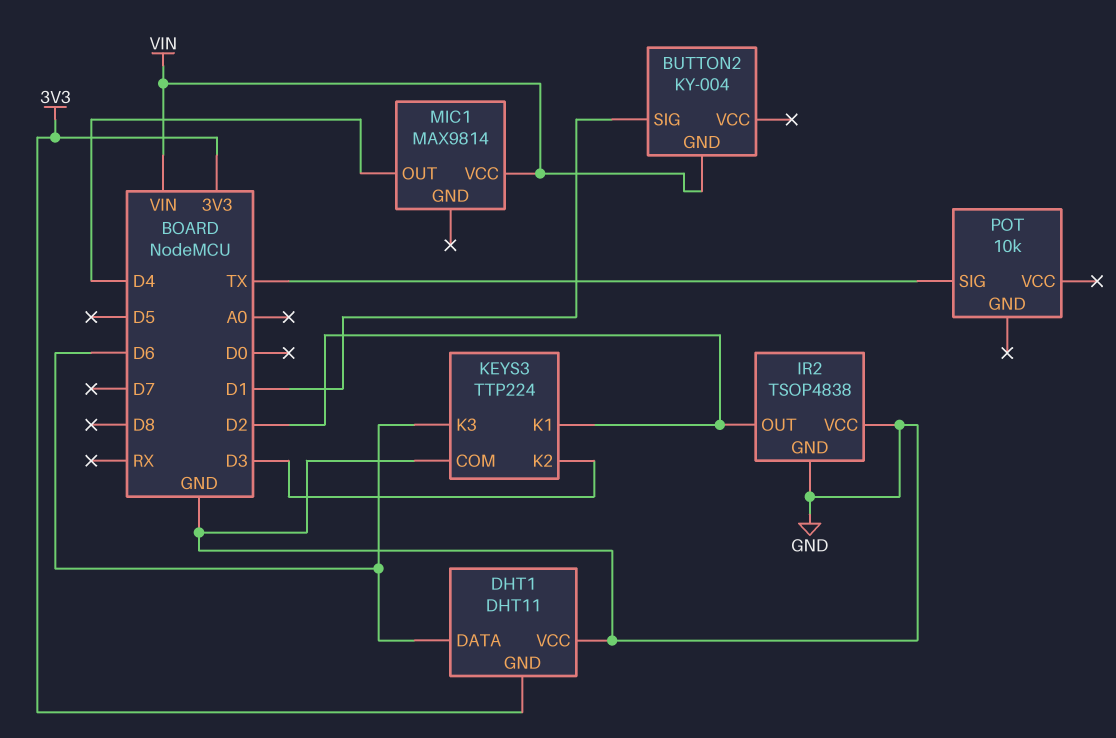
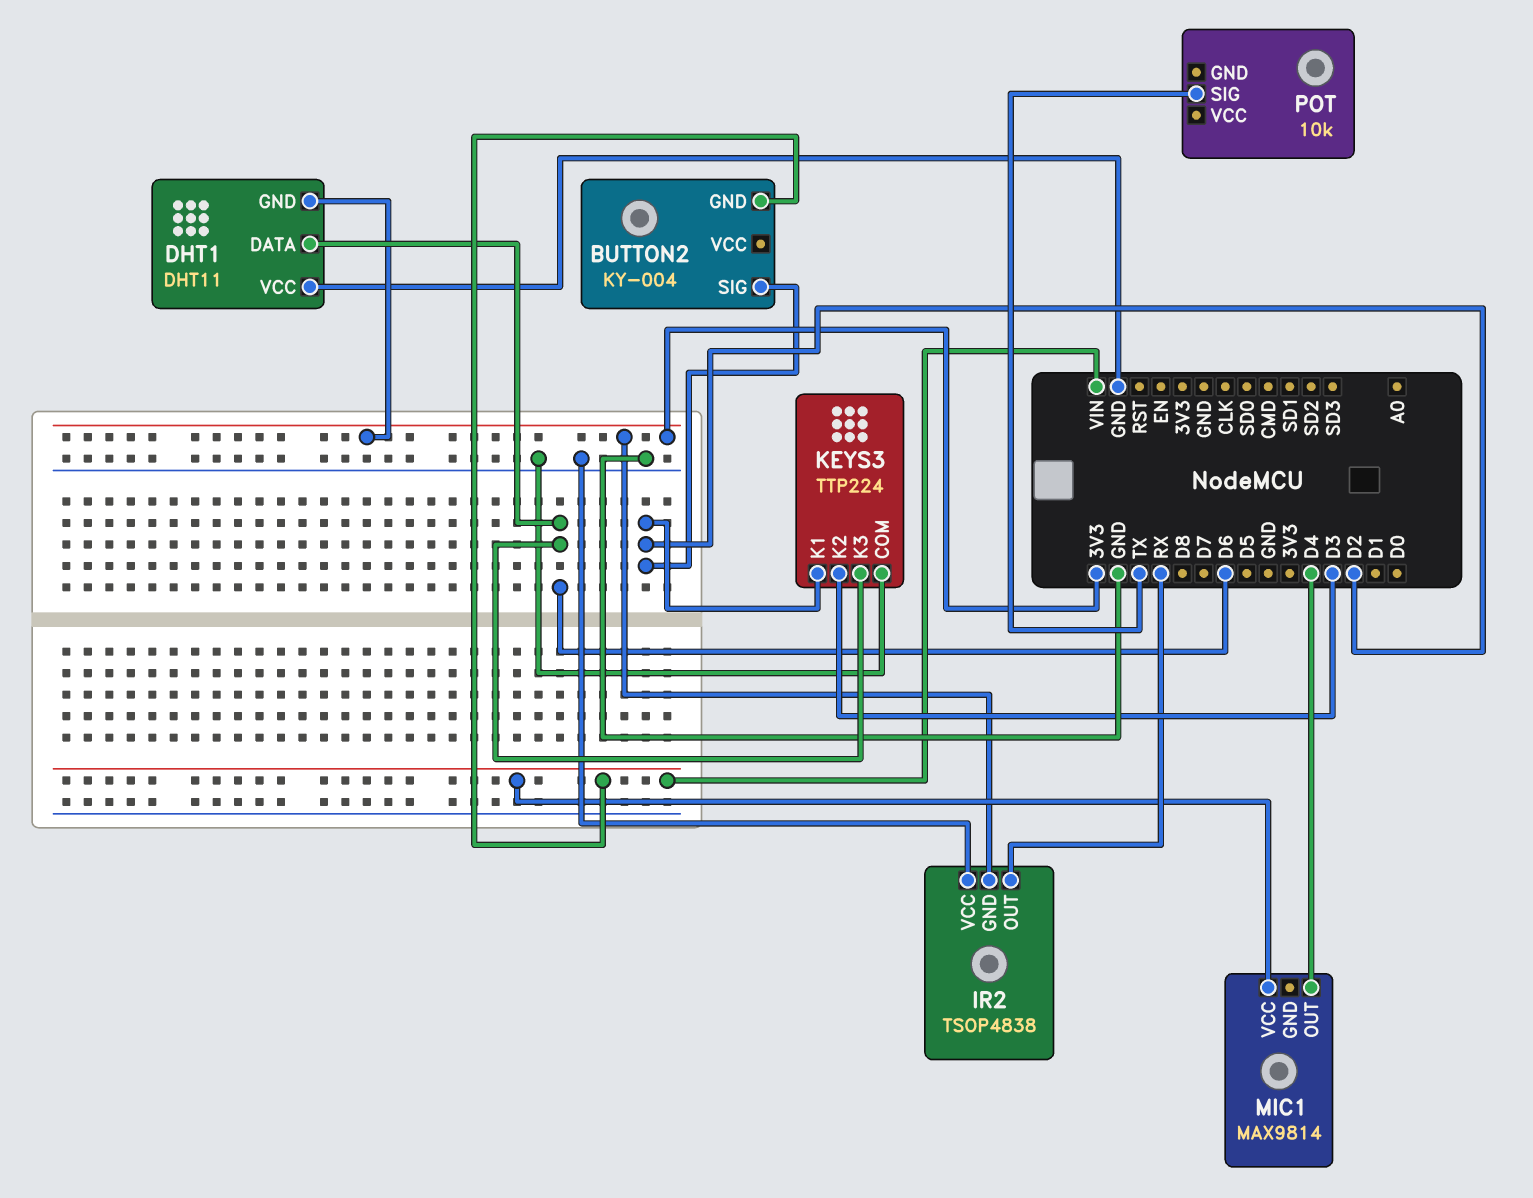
BUTTON2 pin SIG: D1 -> D2
IR2 pin GND: GND -> 3V3
IR2 pin OUT: D2 -> RX

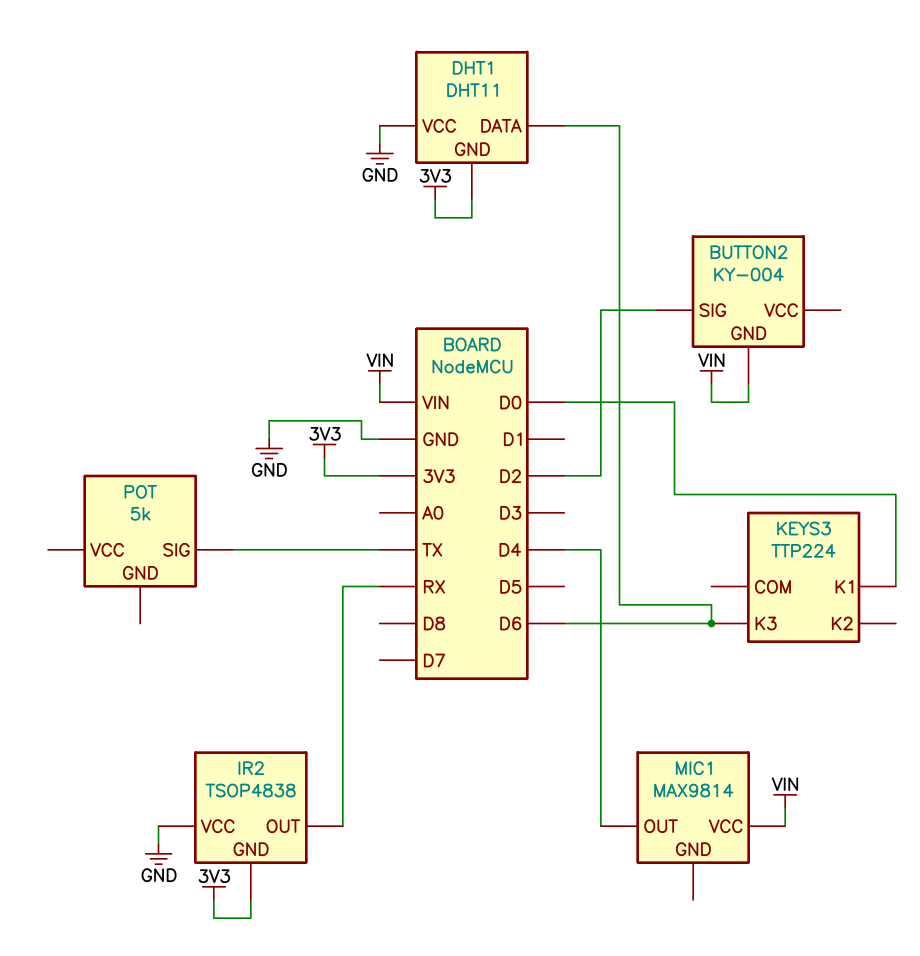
KEYS3 pin COM: GND -> none
KEYS3 pin K1: D2 -> D0
KEYS3 pin K2: D3 -> none
POT: 10k -> 5k

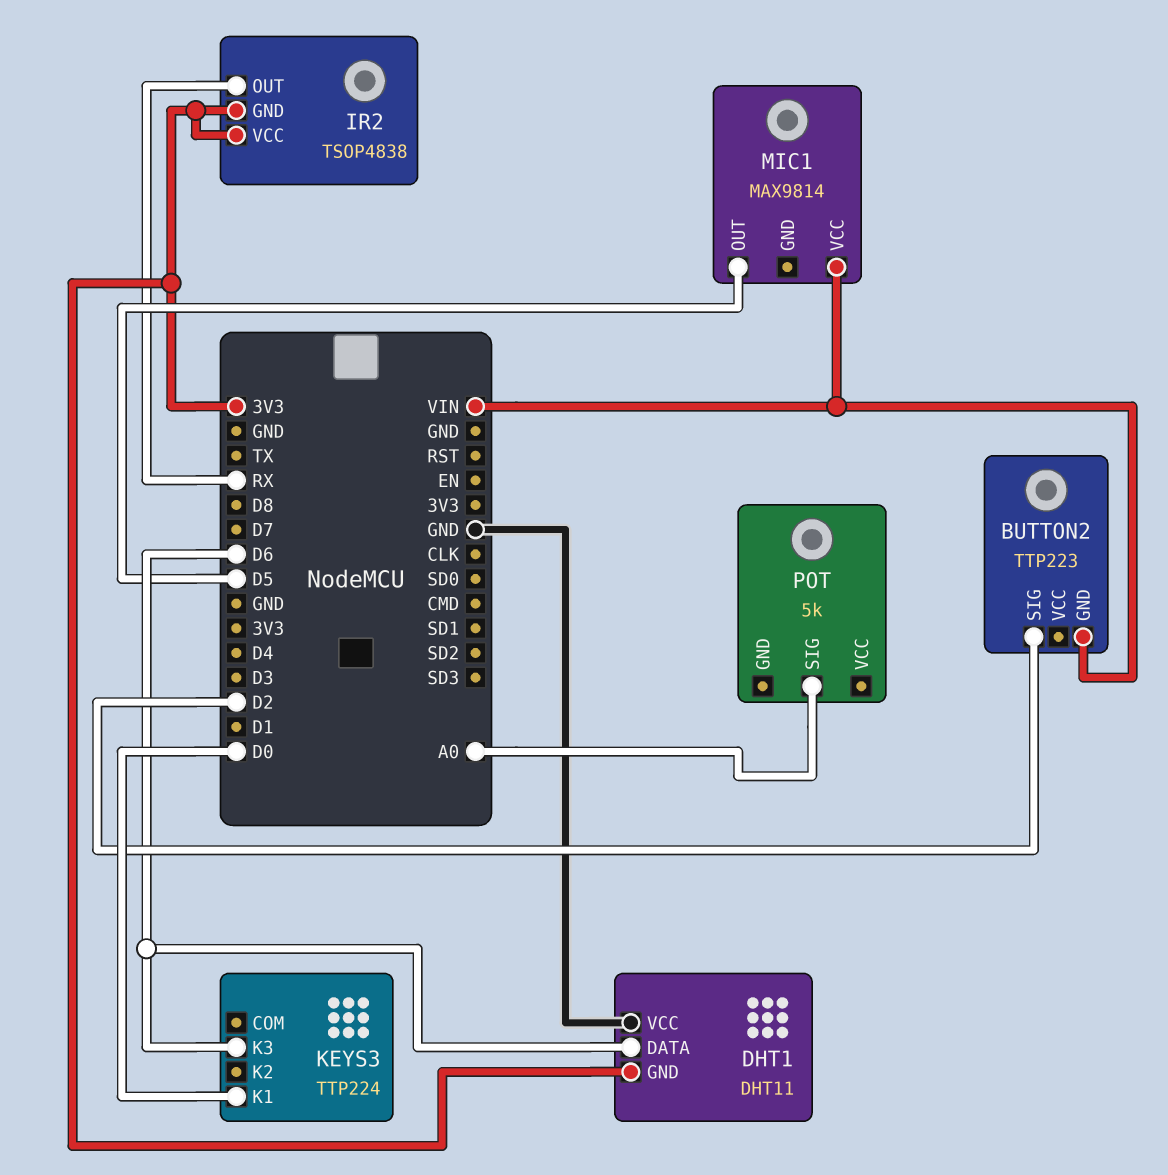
BUTTON2: KY-004 -> TTP223
IR2 pin VCC: GND -> 3V3
MIC1 pin OUT: D4 -> D5
POT pin SIG: TX -> A0

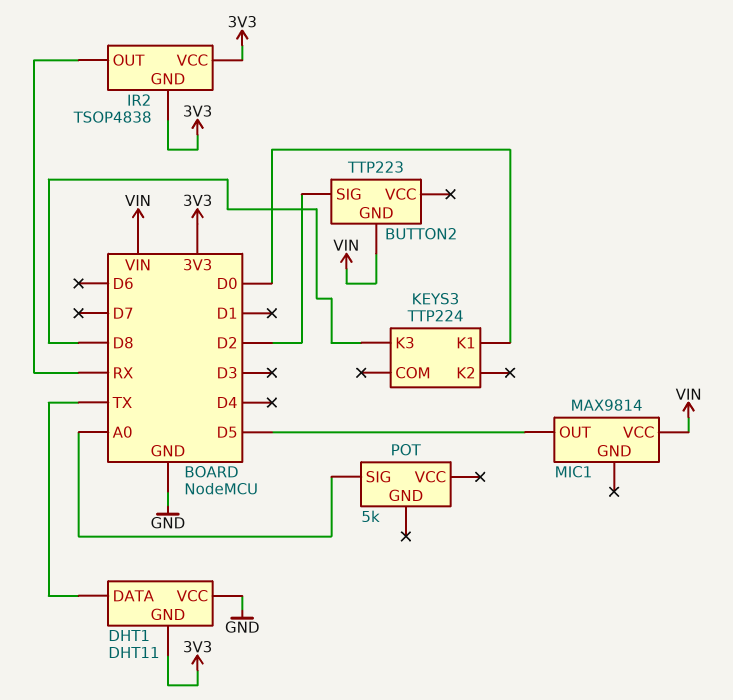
DHT1 pin DATA: D6 -> TX
KEYS3 pin K3: D6 -> D8

